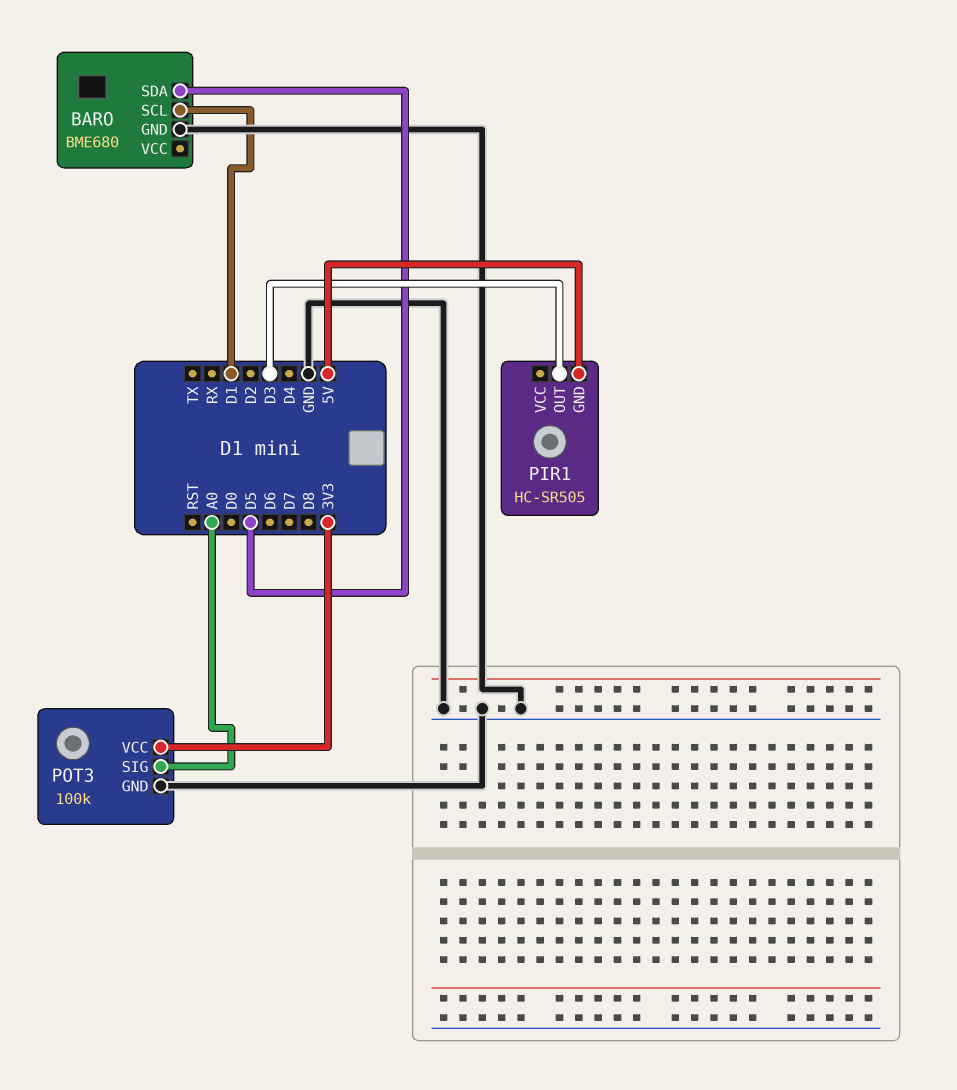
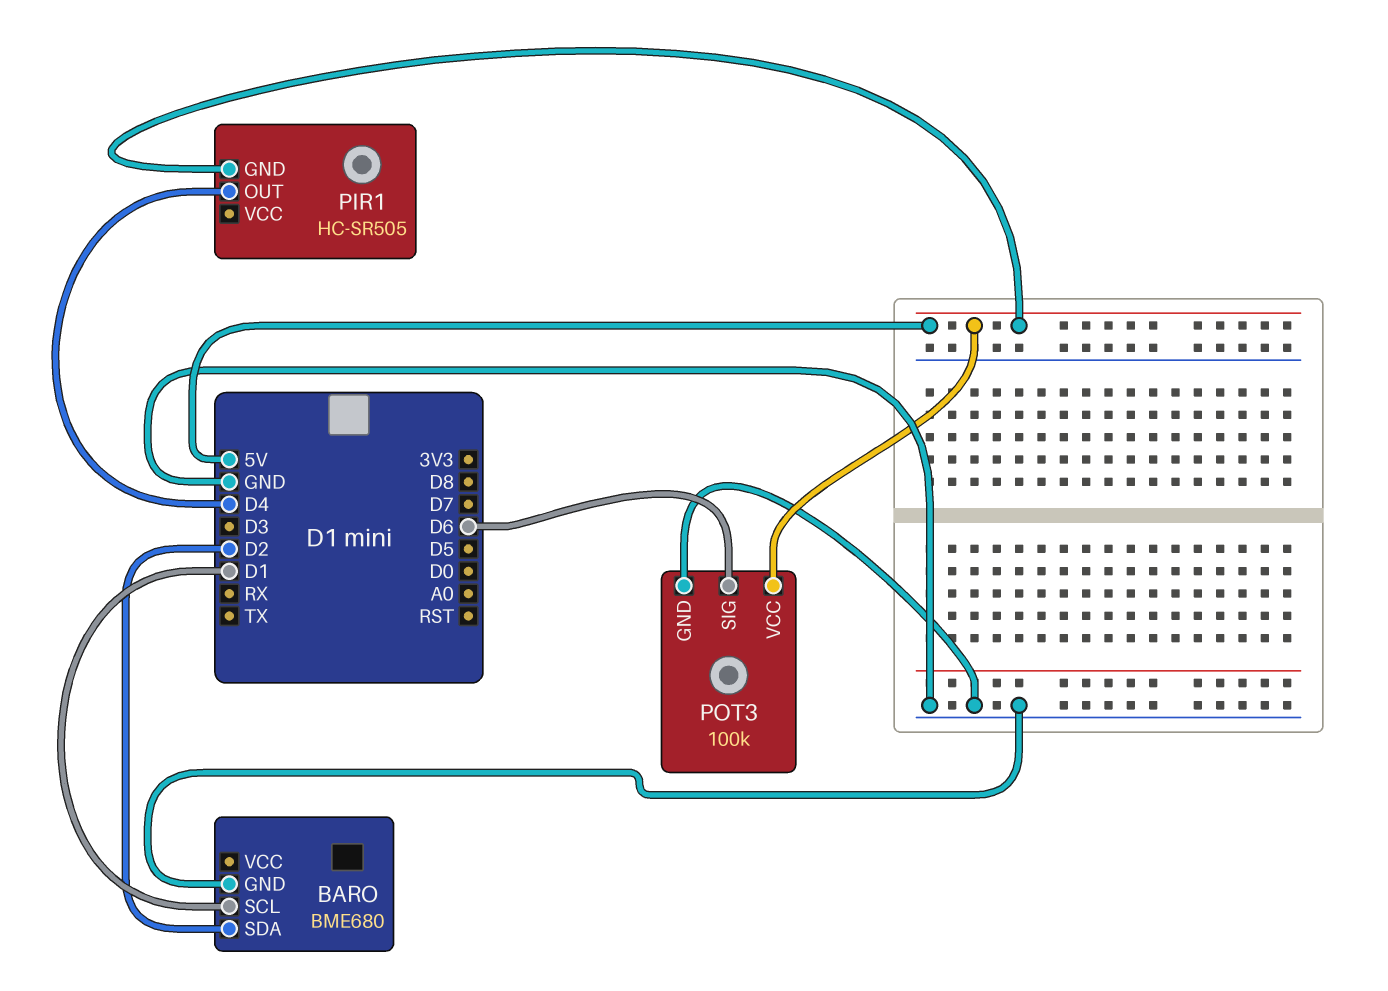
BARO pin SDA: D5 -> D2
PIR1 pin OUT: D3 -> D4
POT3 pin SIG: A0 -> D6
POT3 pin VCC: 3V3 -> 5V

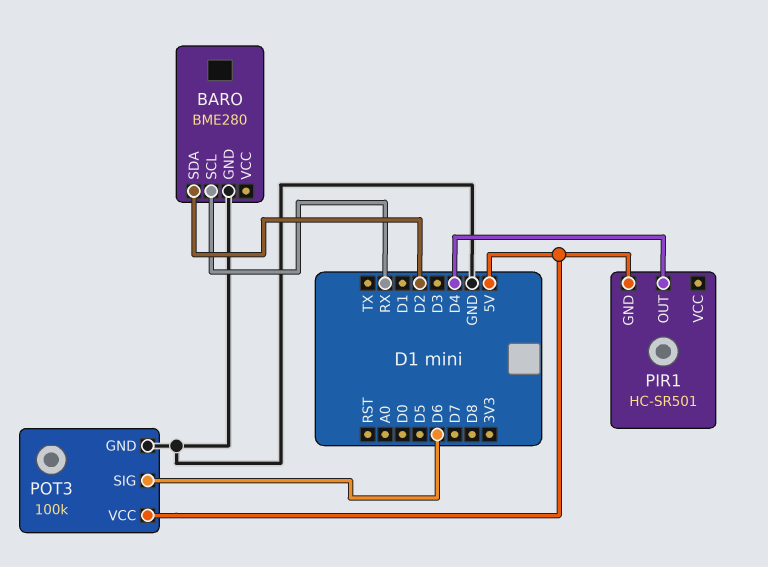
BARO: BME680 -> BME280
BARO pin SCL: D1 -> RX
PIR1: HC-SR505 -> HC-SR501

